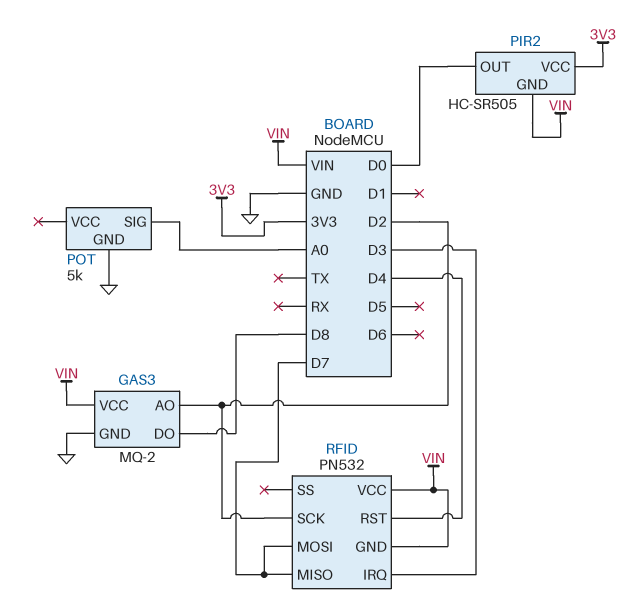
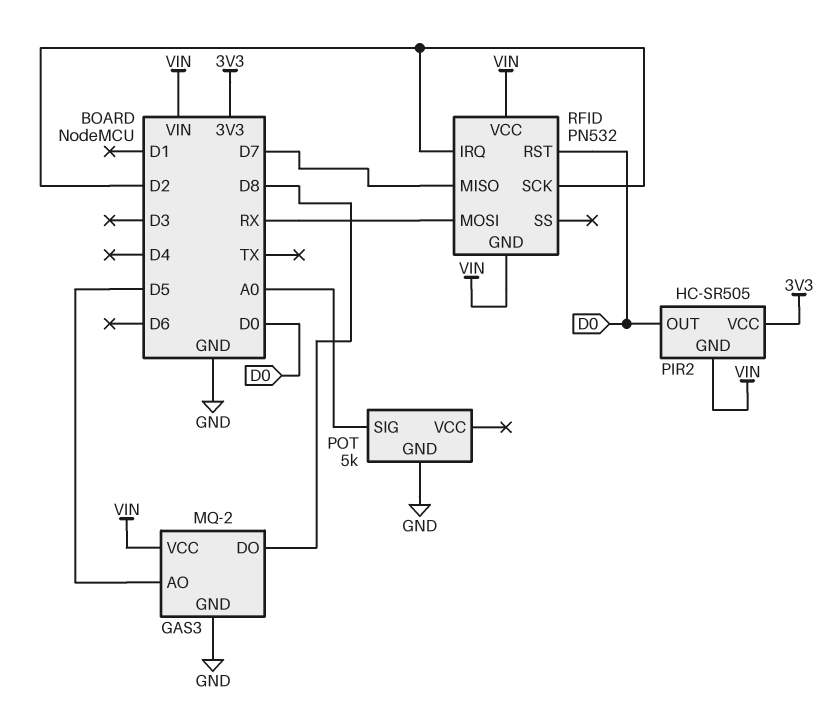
GAS3 pin AO: D2 -> D5
RFID pin IRQ: D3 -> D2
RFID pin MOSI: D7 -> RX
RFID pin RST: D4 -> D0

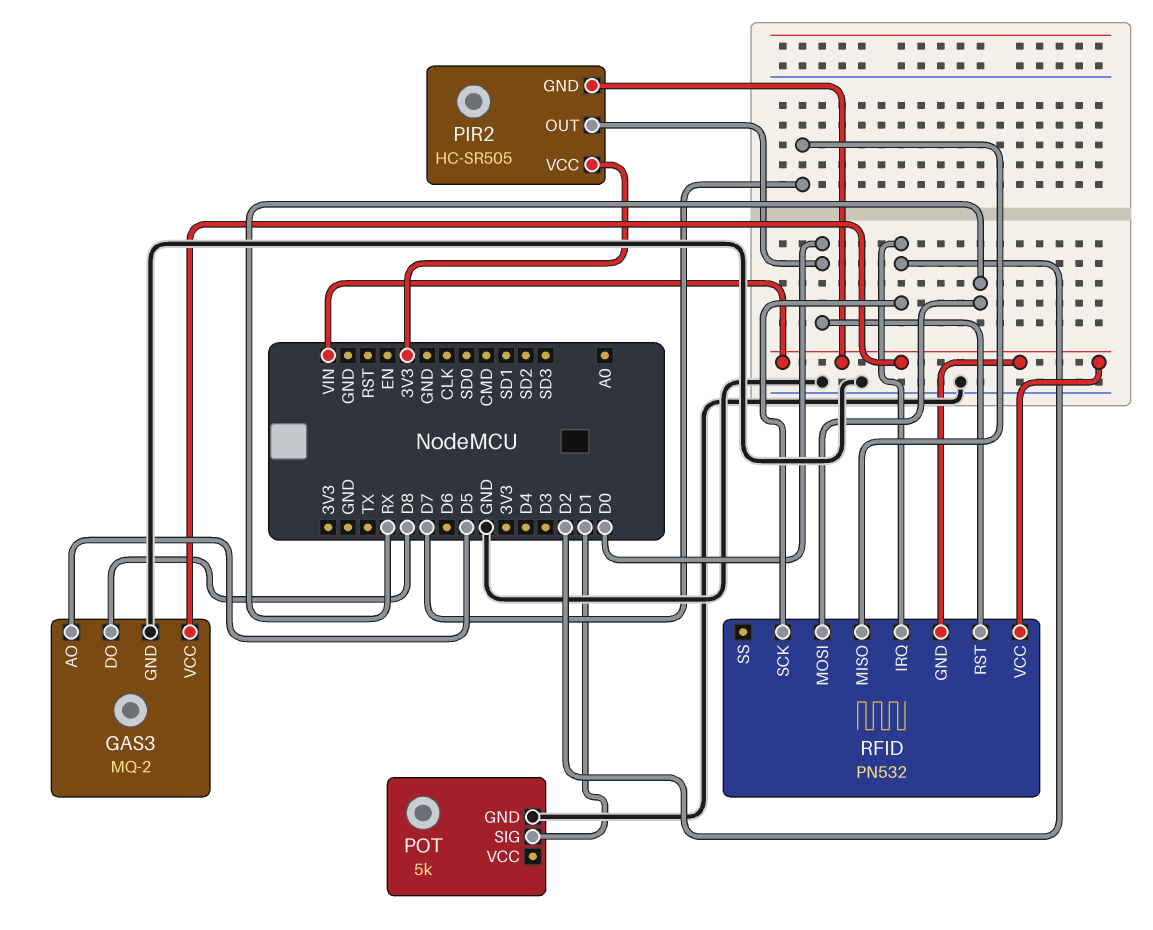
POT pin SIG: A0 -> D1

